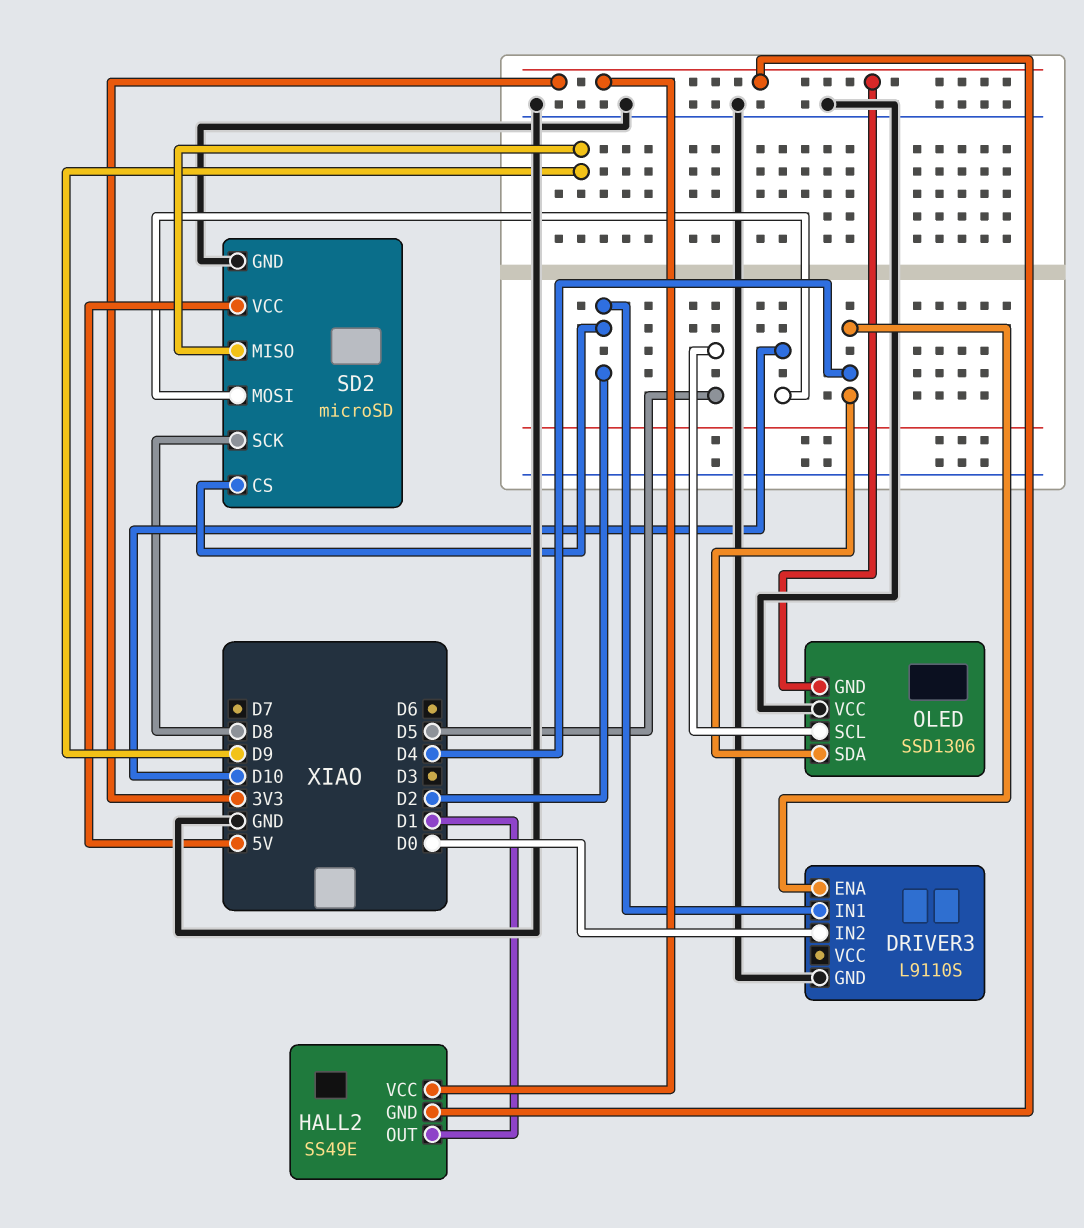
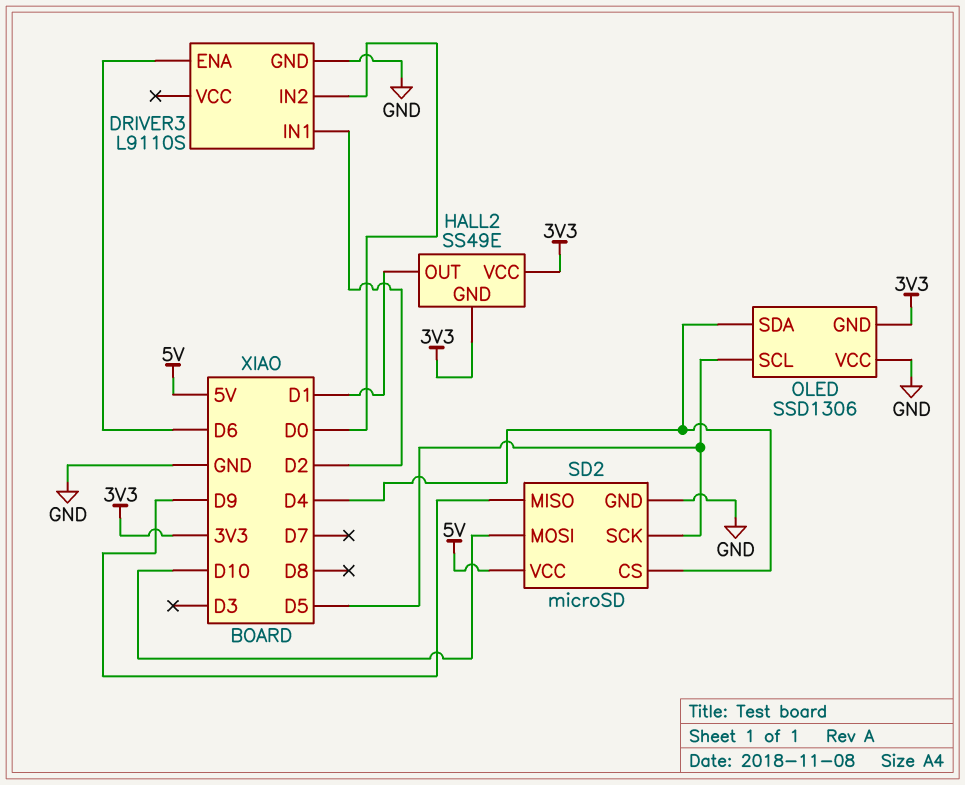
DRIVER3 pin ENA: D4 -> D6
SD2 pin CS: D2 -> D4
SD2 pin SCK: D8 -> D5

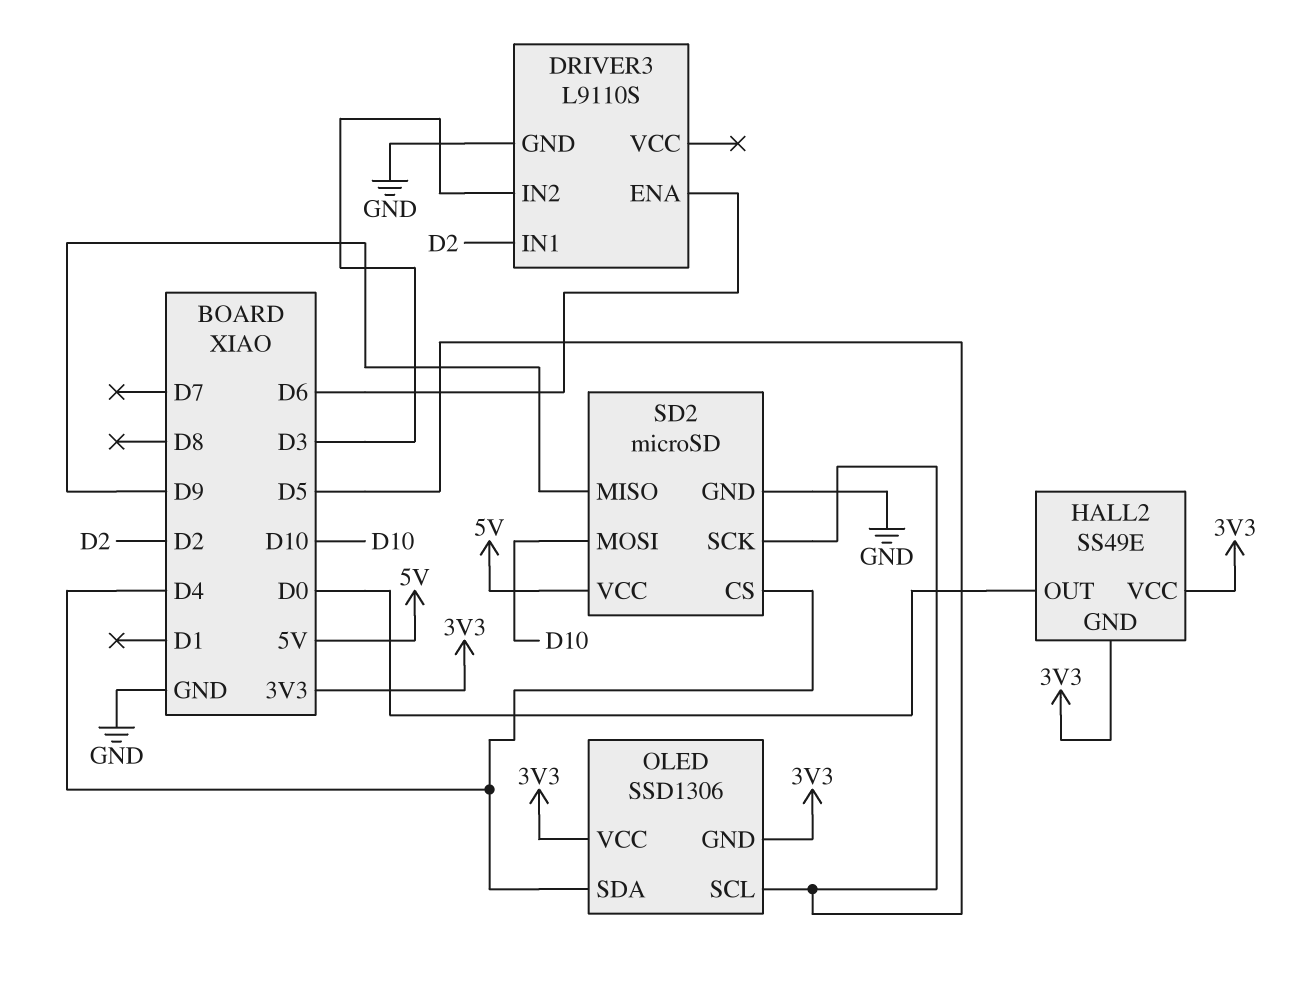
DRIVER3 pin IN2: D0 -> D3
HALL2 pin OUT: D1 -> D0
OLED pin VCC: GND -> 3V3

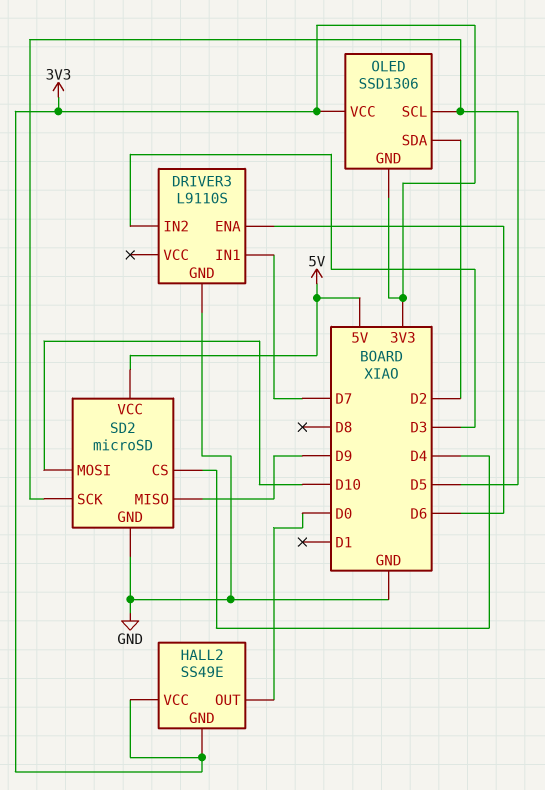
DRIVER3 pin IN1: D2 -> D7
OLED pin SDA: D4 -> D2

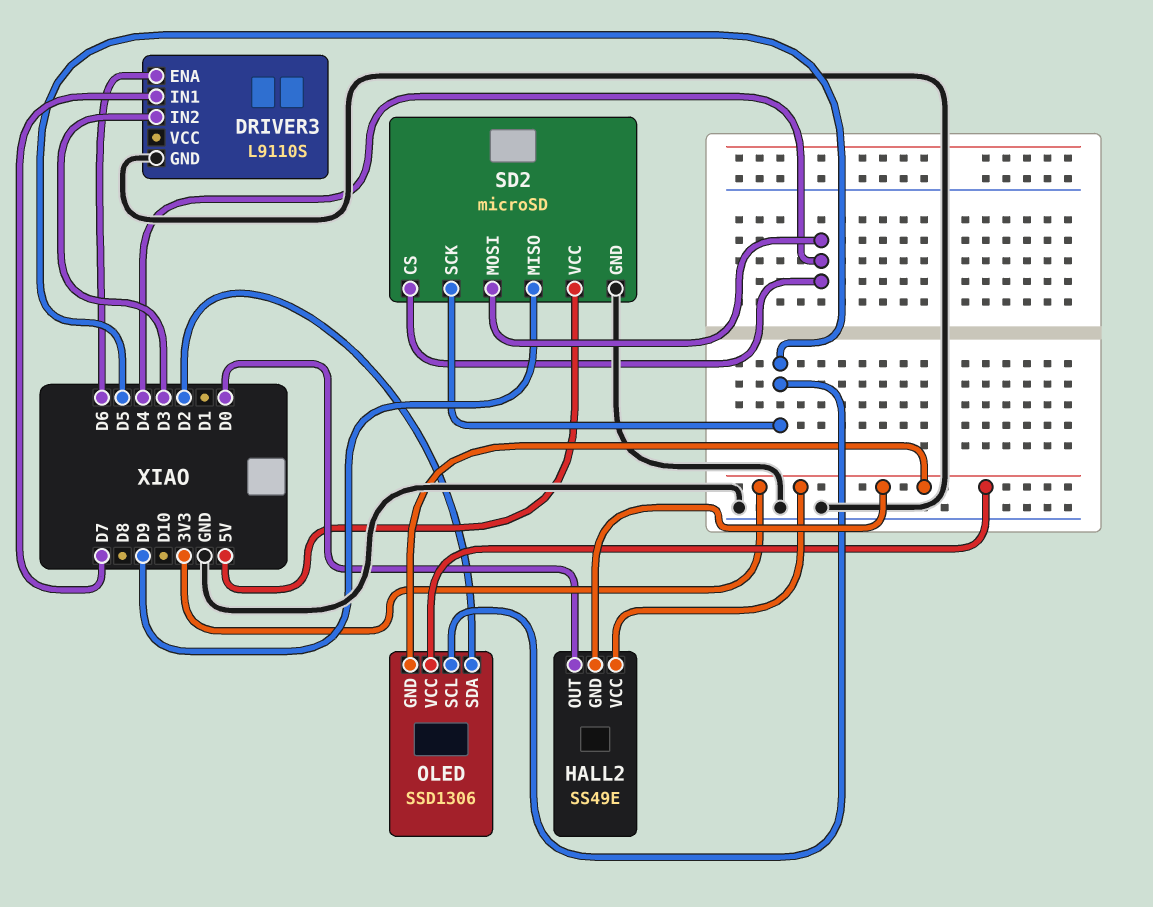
SD2 pin MOSI: D10 -> D4

